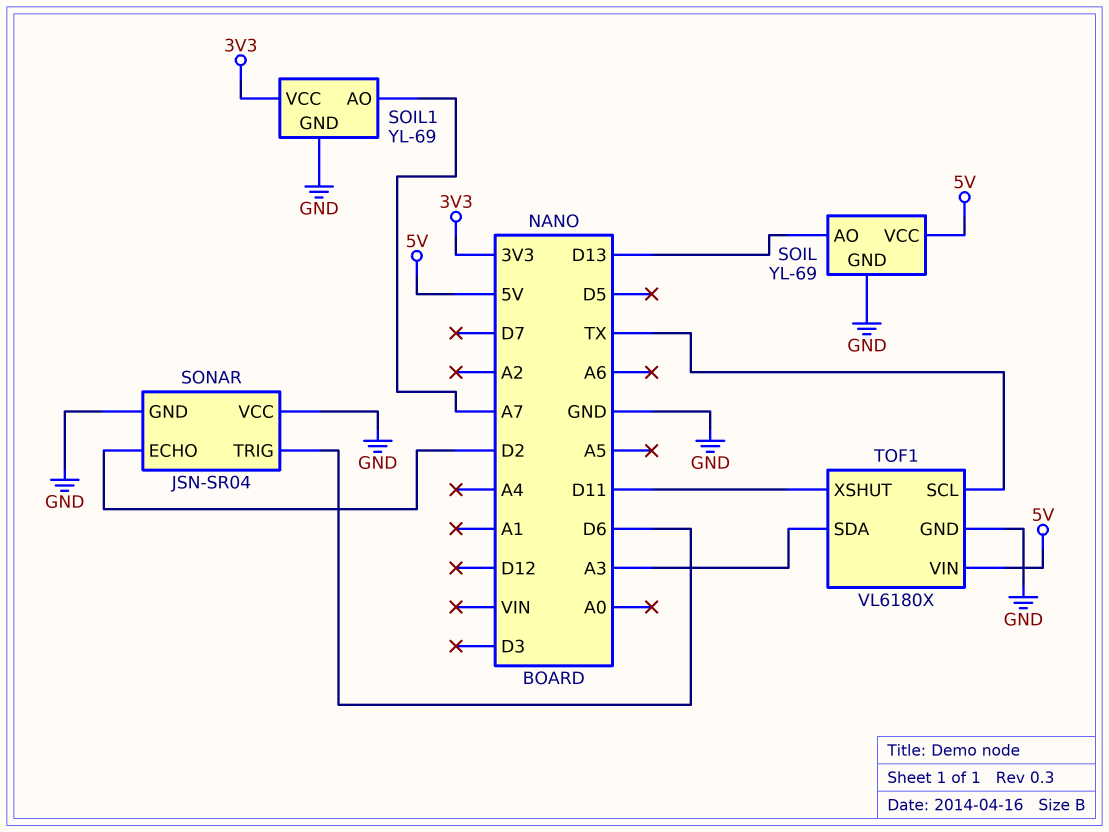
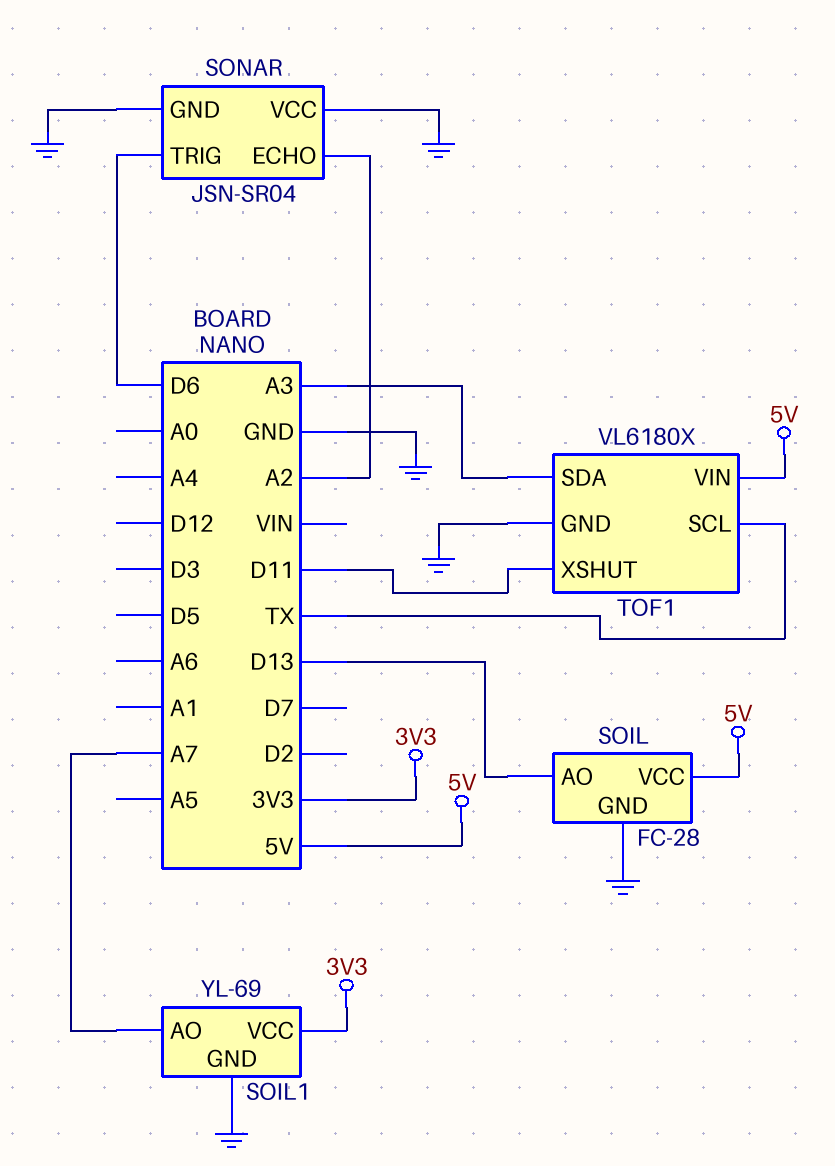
SOIL: YL-69 -> FC-28
SONAR pin ECHO: D2 -> A2

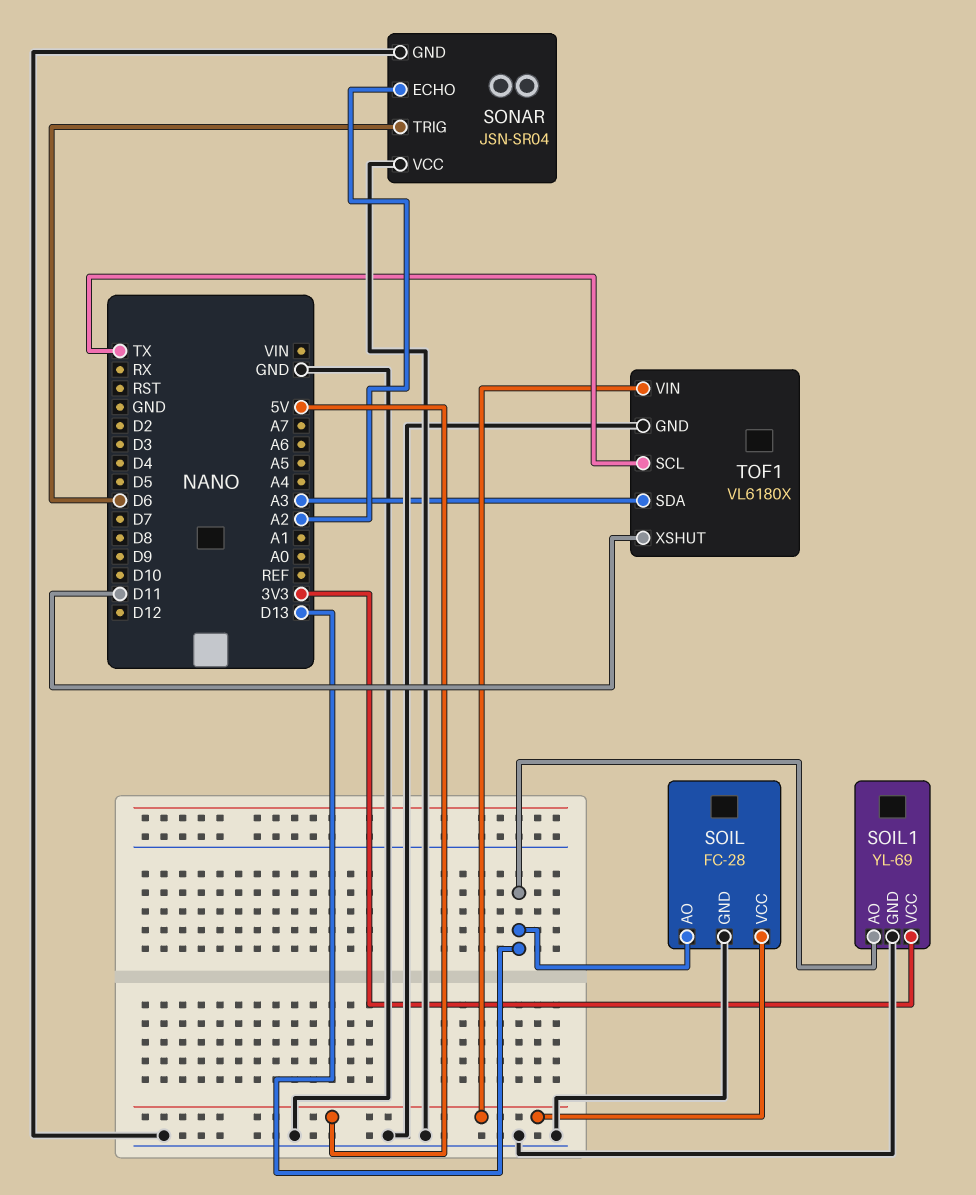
SOIL1 pin AO: A7 -> D13

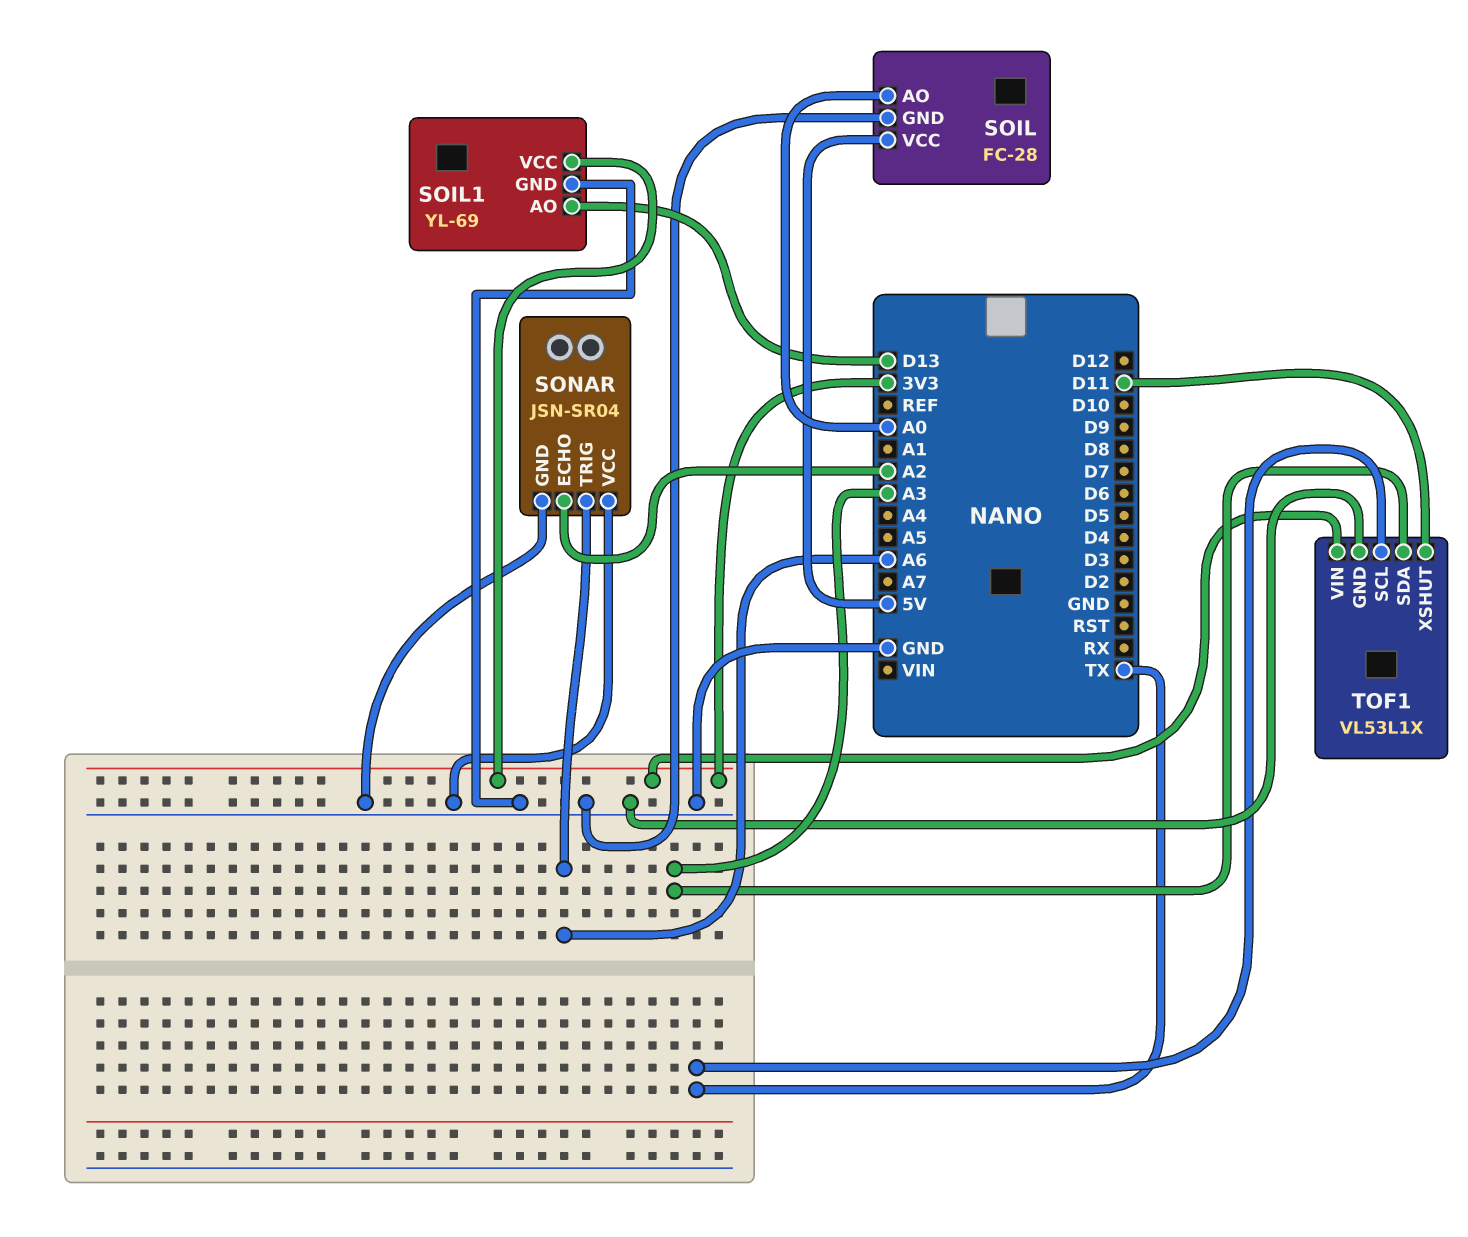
SOIL pin AO: D13 -> A0
SONAR pin TRIG: D6 -> A6
TOF1: VL6180X -> VL53L1X
TOF1 pin VIN: 5V -> 3V3

